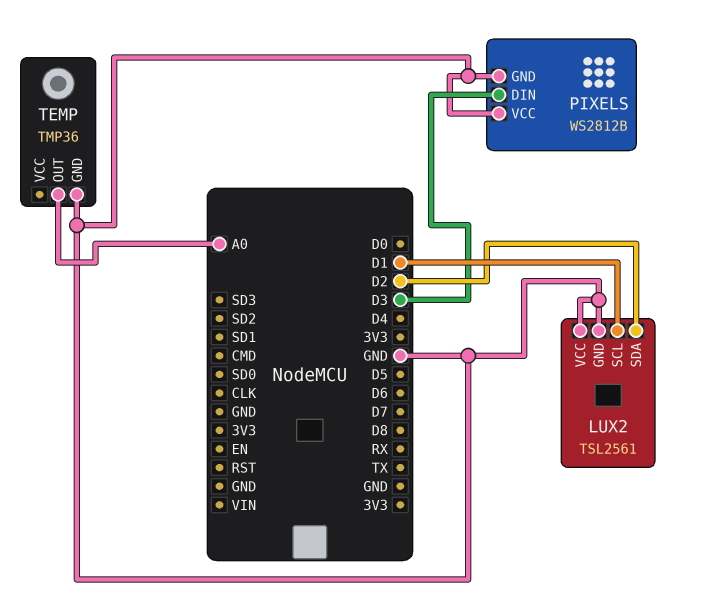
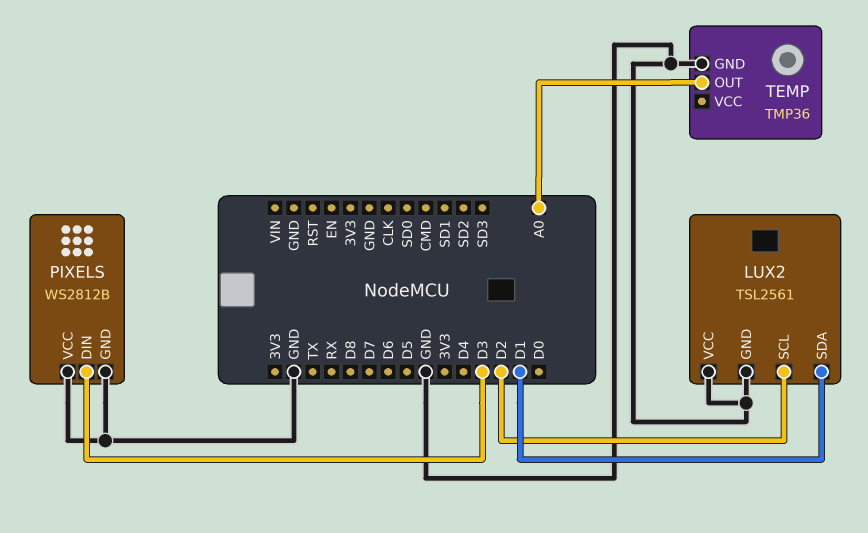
LUX2 pin SCL: D1 -> D2
LUX2 pin SDA: D2 -> D1

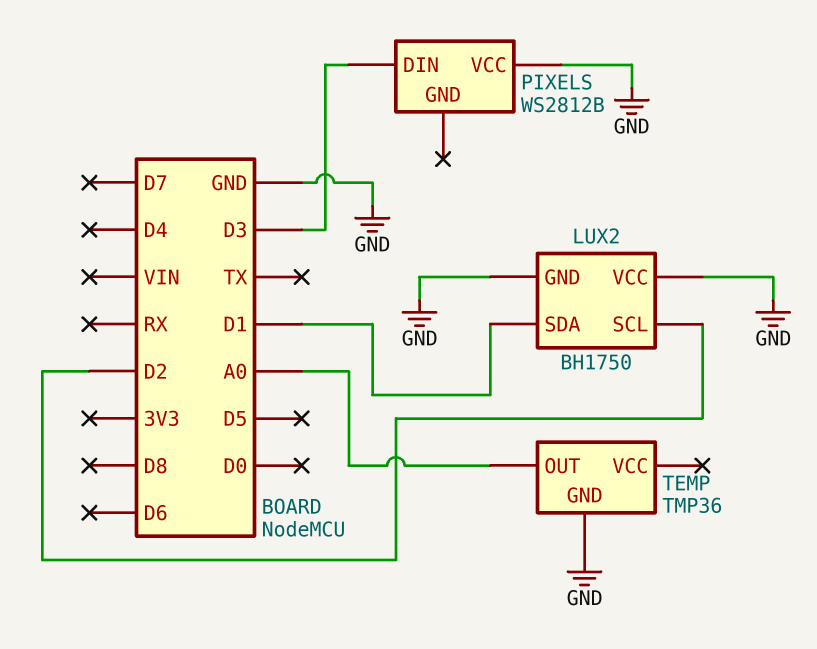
LUX2: TSL2561 -> BH1750
PIXELS pin GND: GND -> none

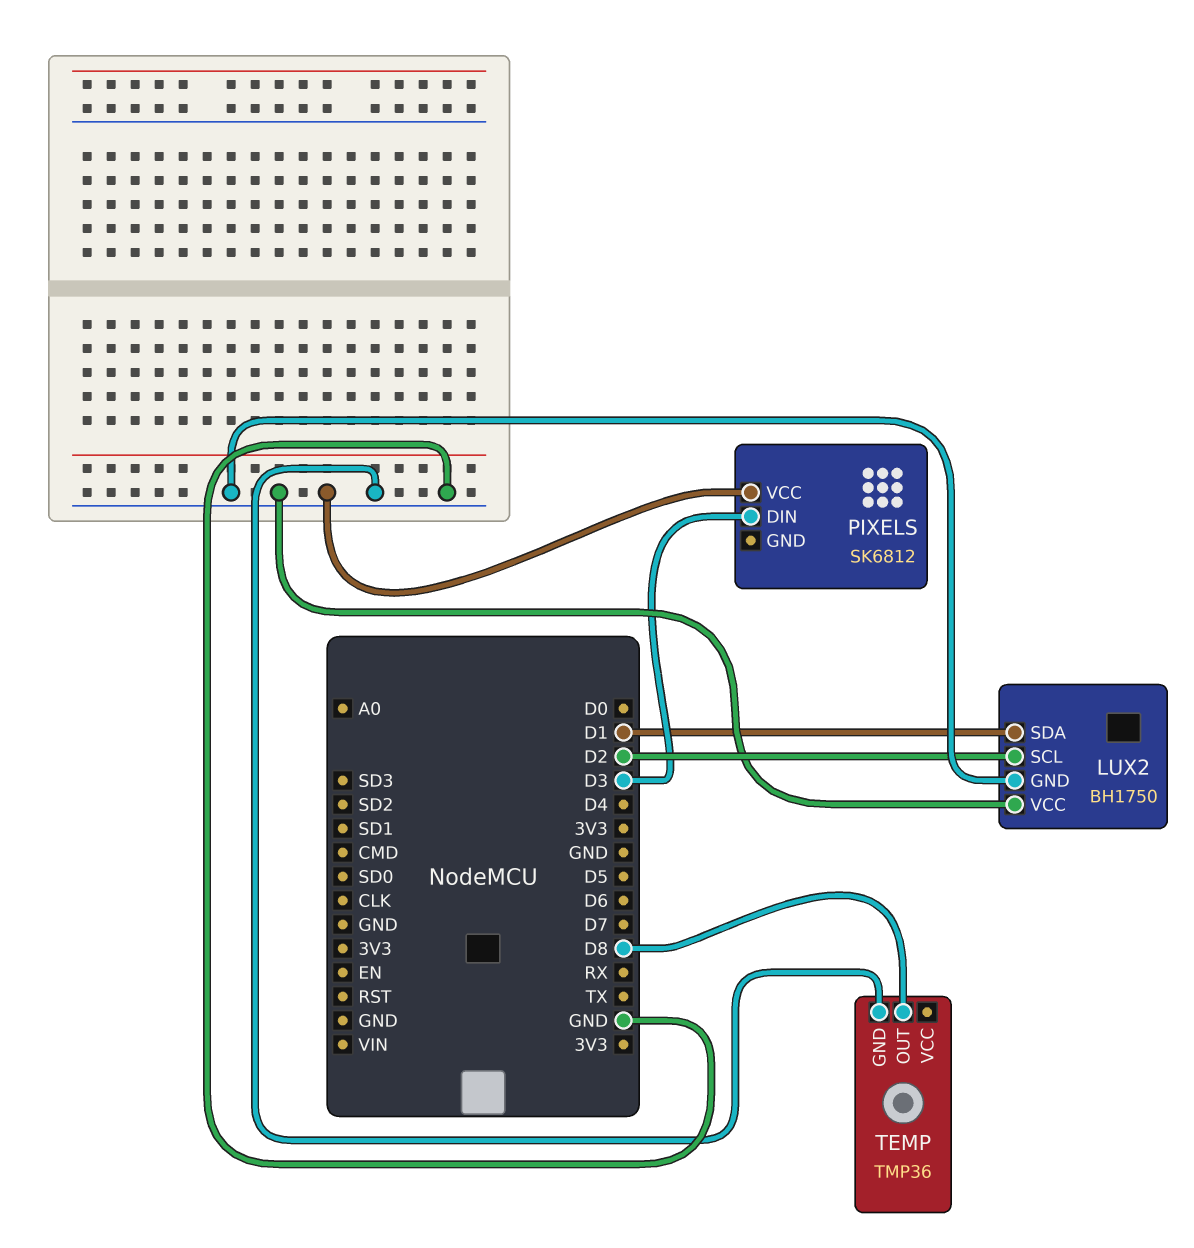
PIXELS: WS2812B -> SK6812
TEMP pin OUT: A0 -> D8

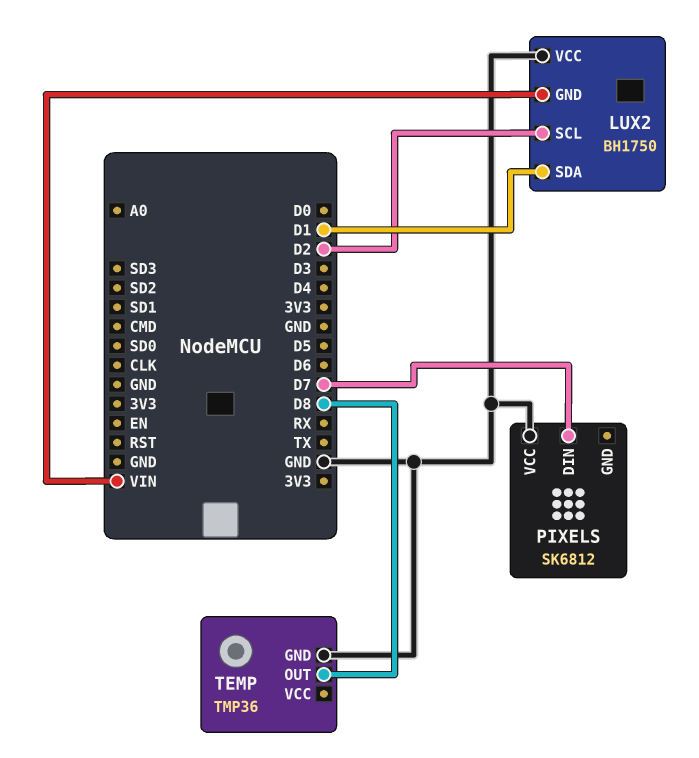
LUX2 pin GND: GND -> VIN
PIXELS pin DIN: D3 -> D7

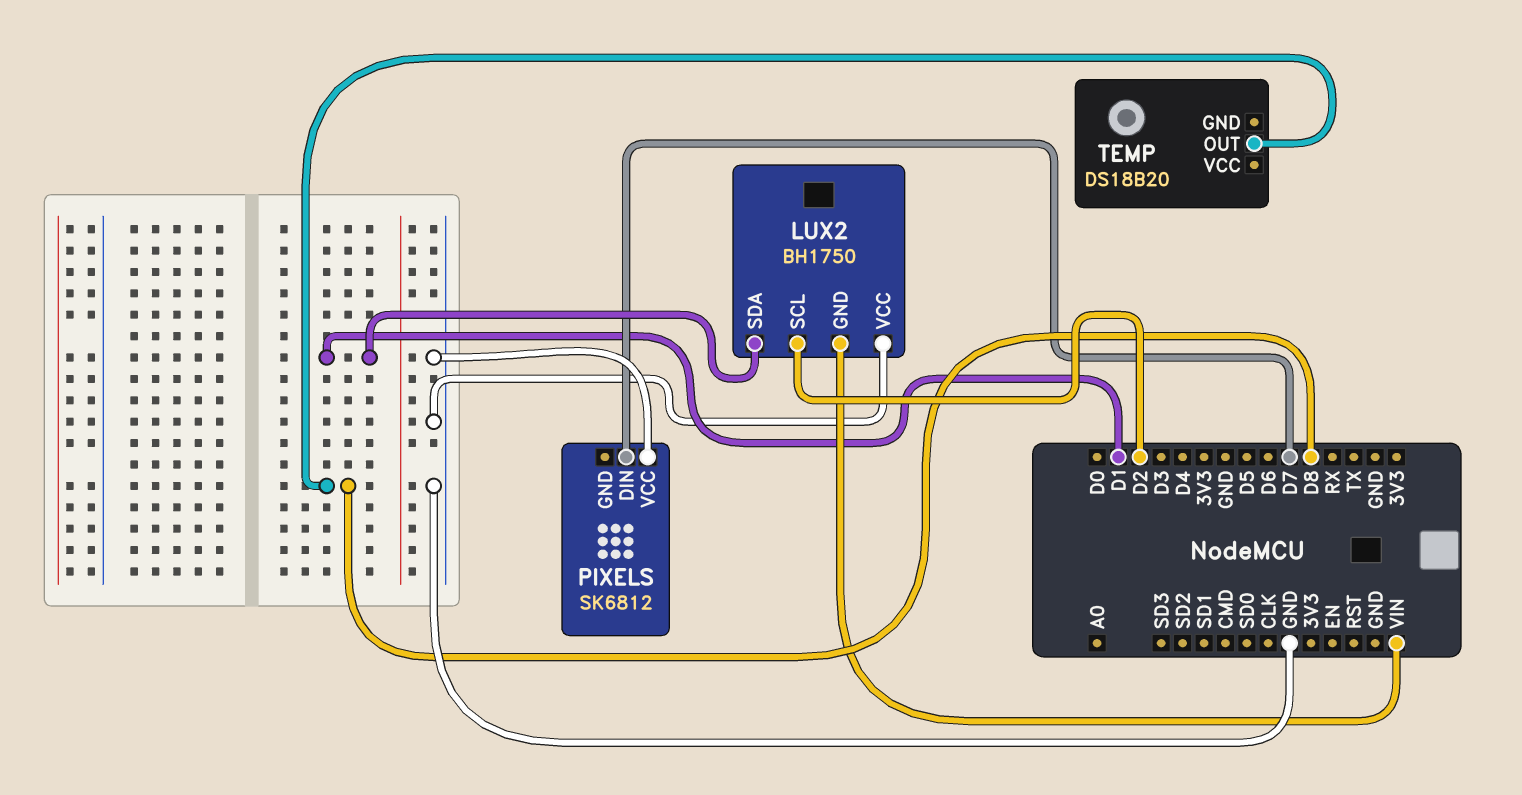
TEMP: TMP36 -> DS18B20
TEMP pin GND: GND -> none

